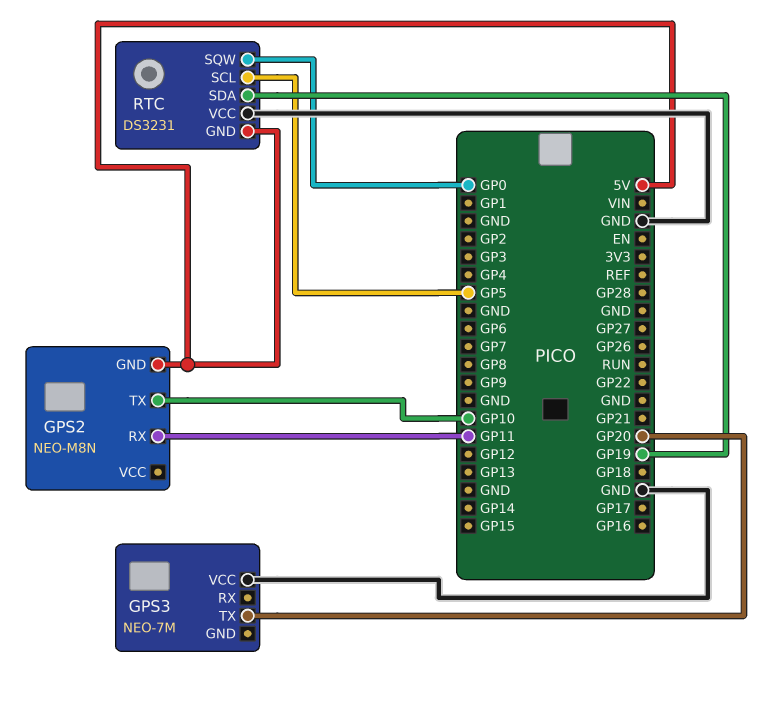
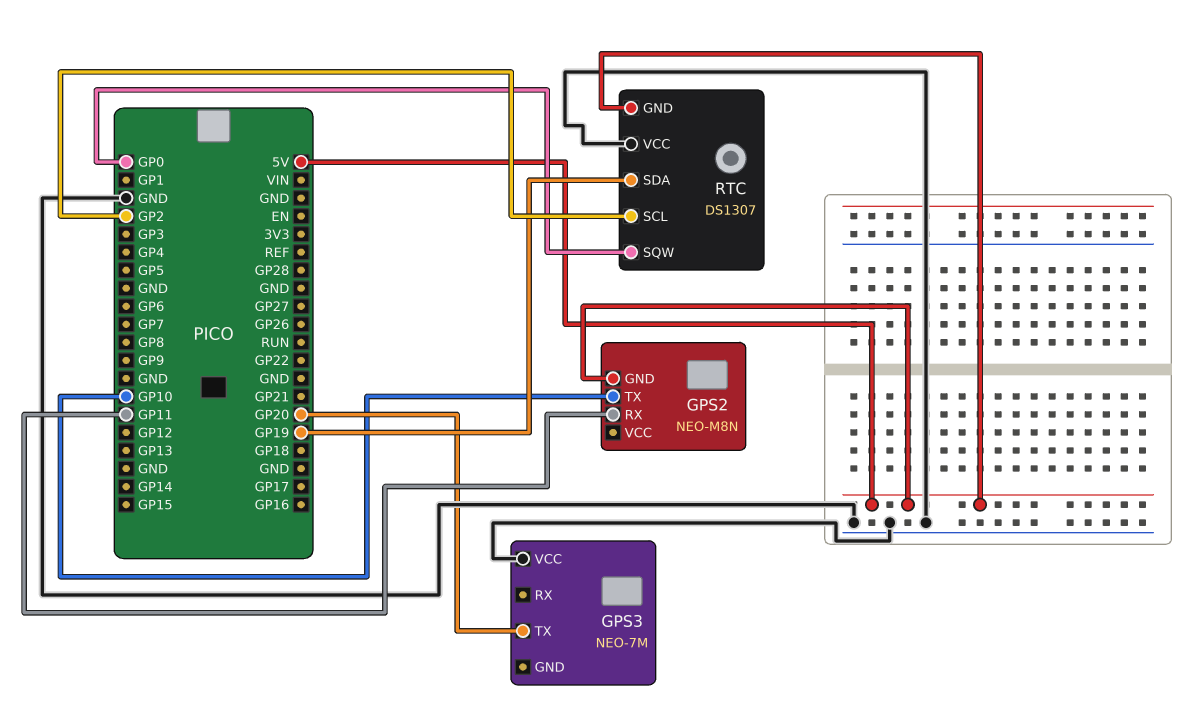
RTC: DS3231 -> DS1307
RTC pin SCL: GP5 -> GP2

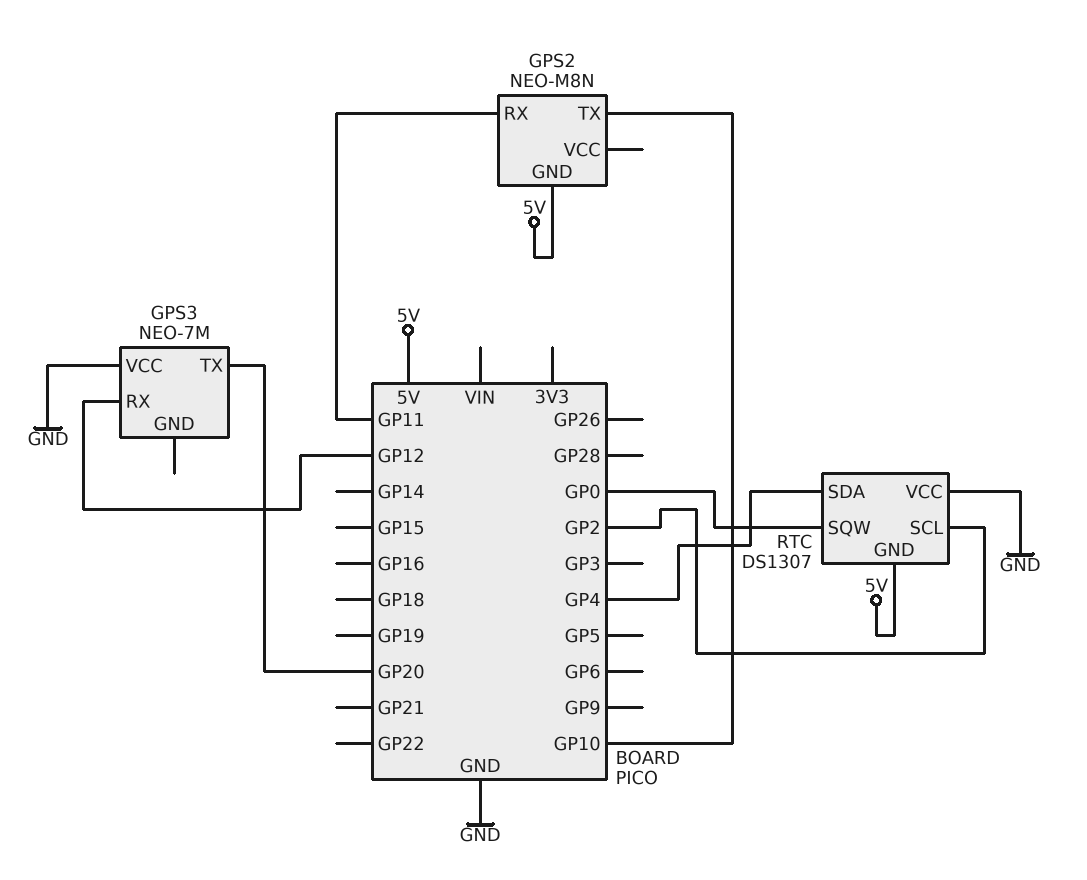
GPS3 pin RX: none -> GP12
RTC pin SDA: GP19 -> GP4

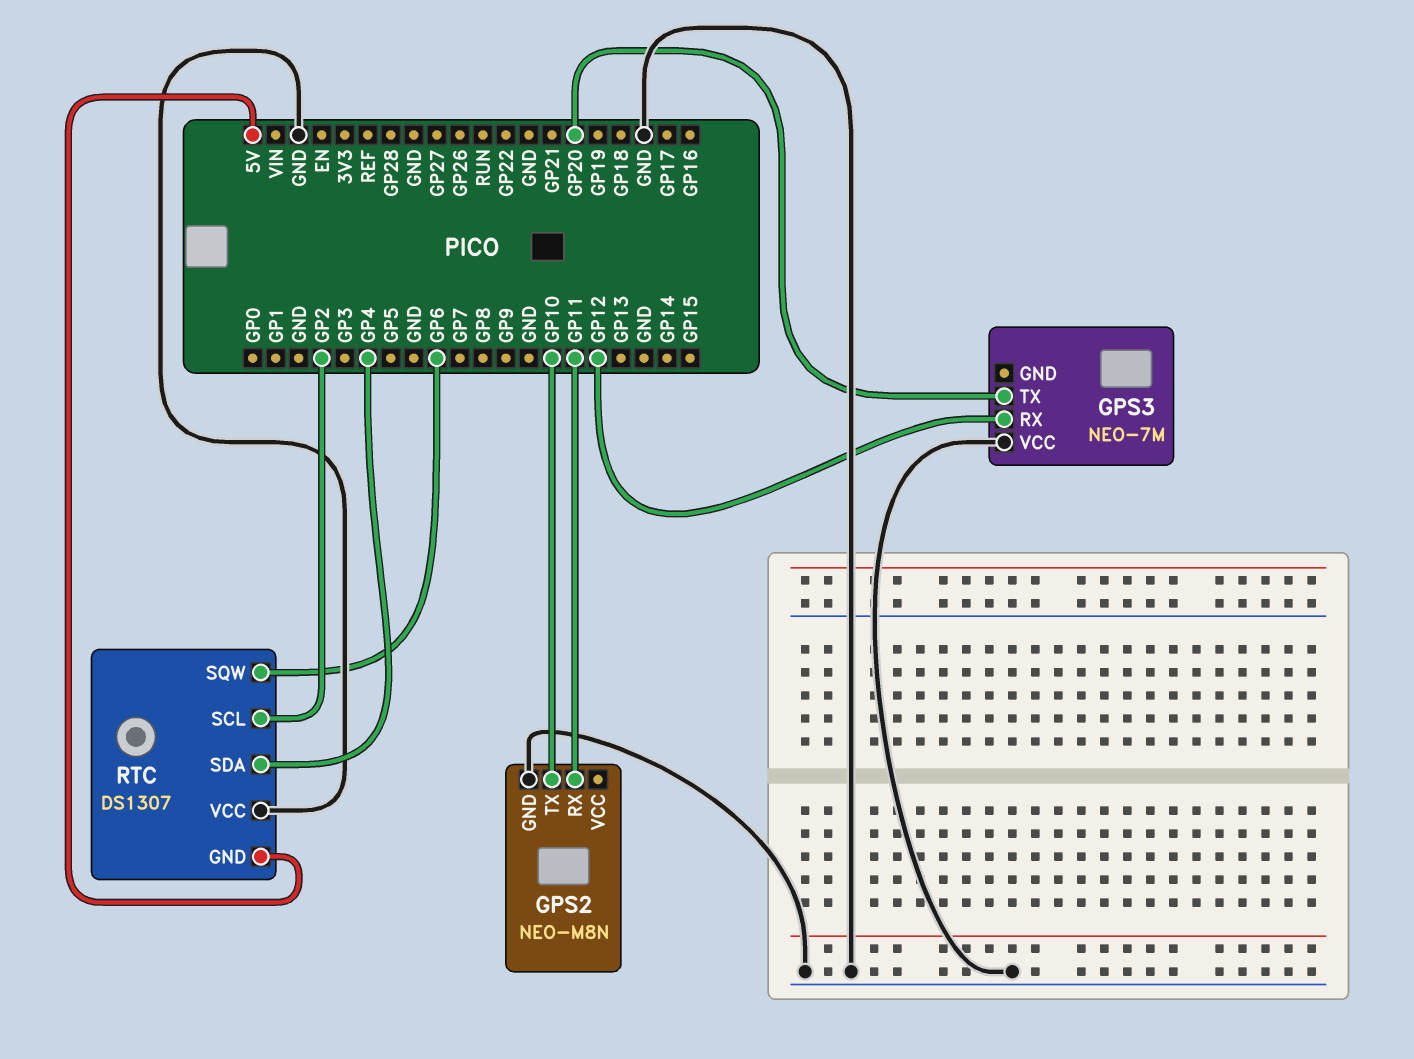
GPS2 pin GND: 5V -> GND
RTC pin SQW: GP0 -> GP6

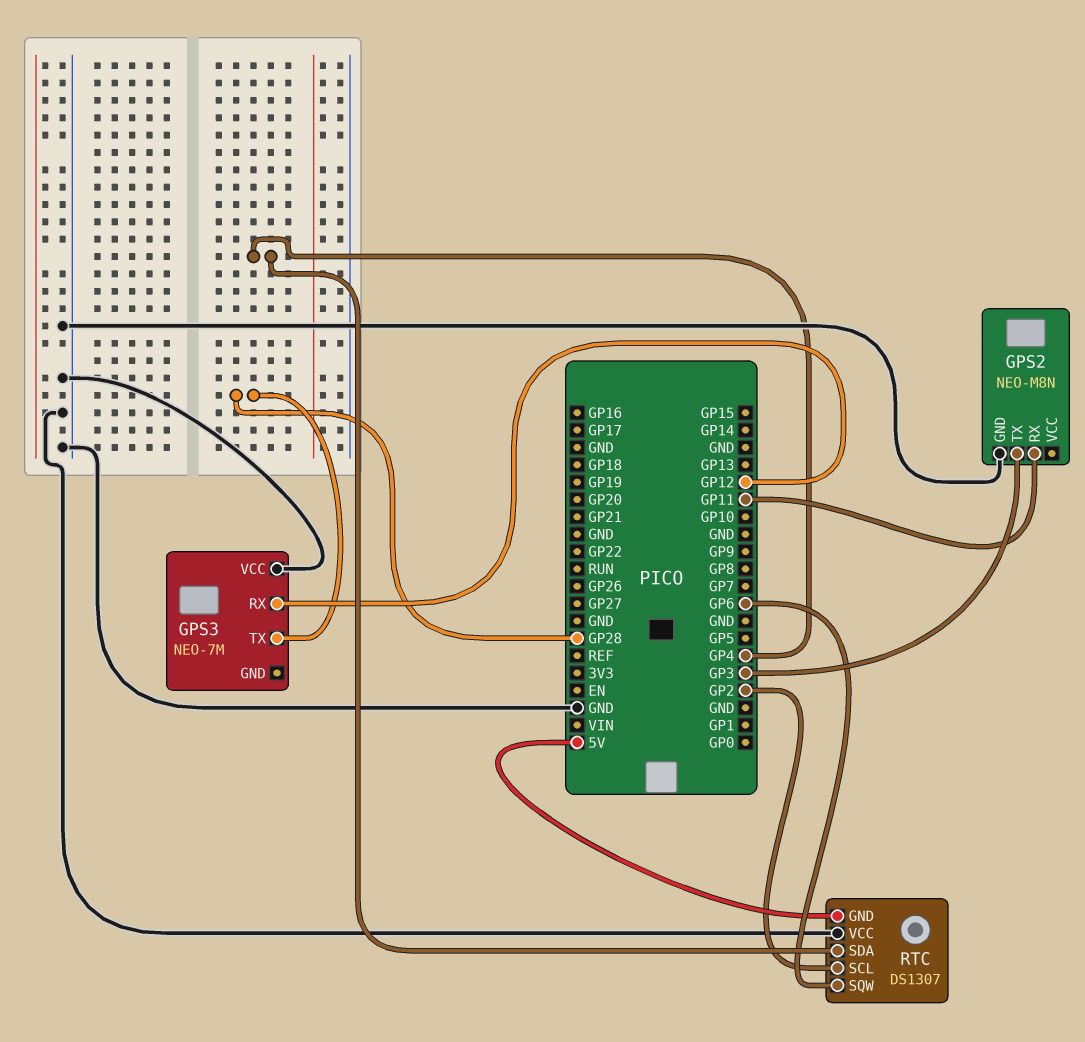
GPS2 pin TX: GP10 -> GP3
GPS3 pin TX: GP20 -> GP28

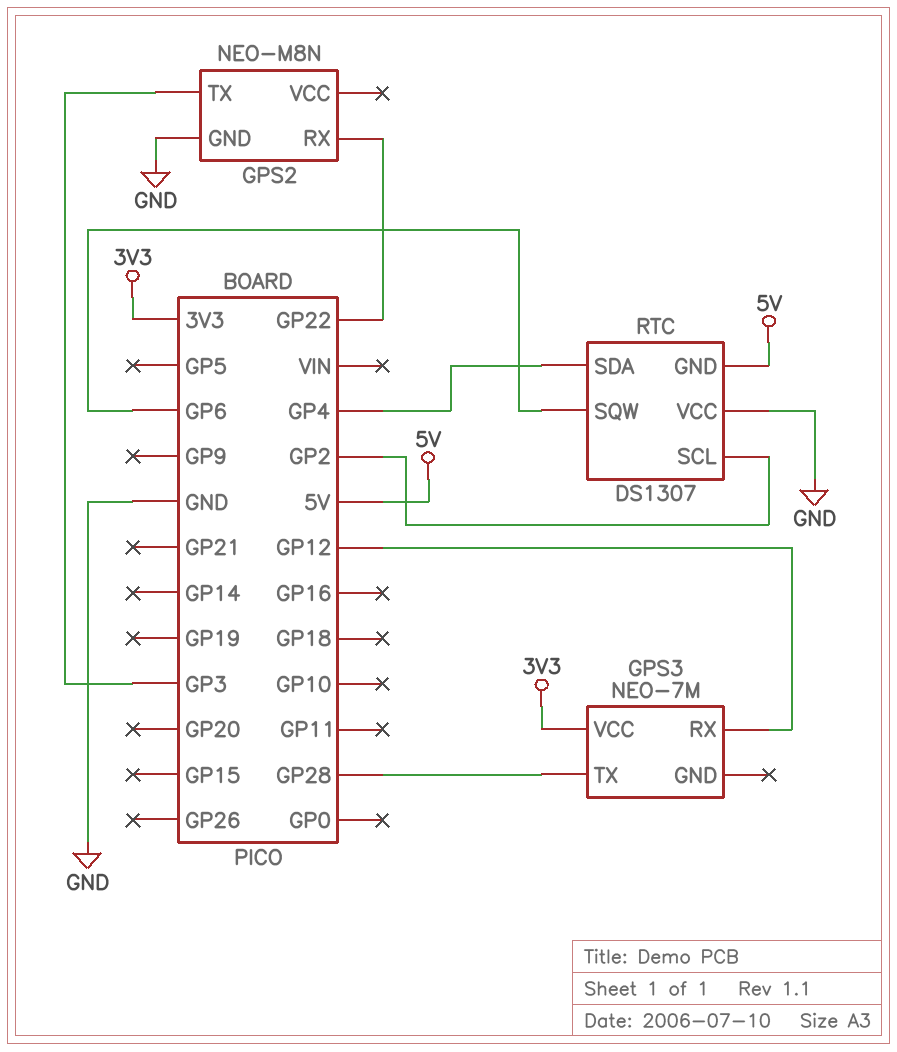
GPS2 pin RX: GP11 -> GP22
GPS3 pin VCC: GND -> 3V3

